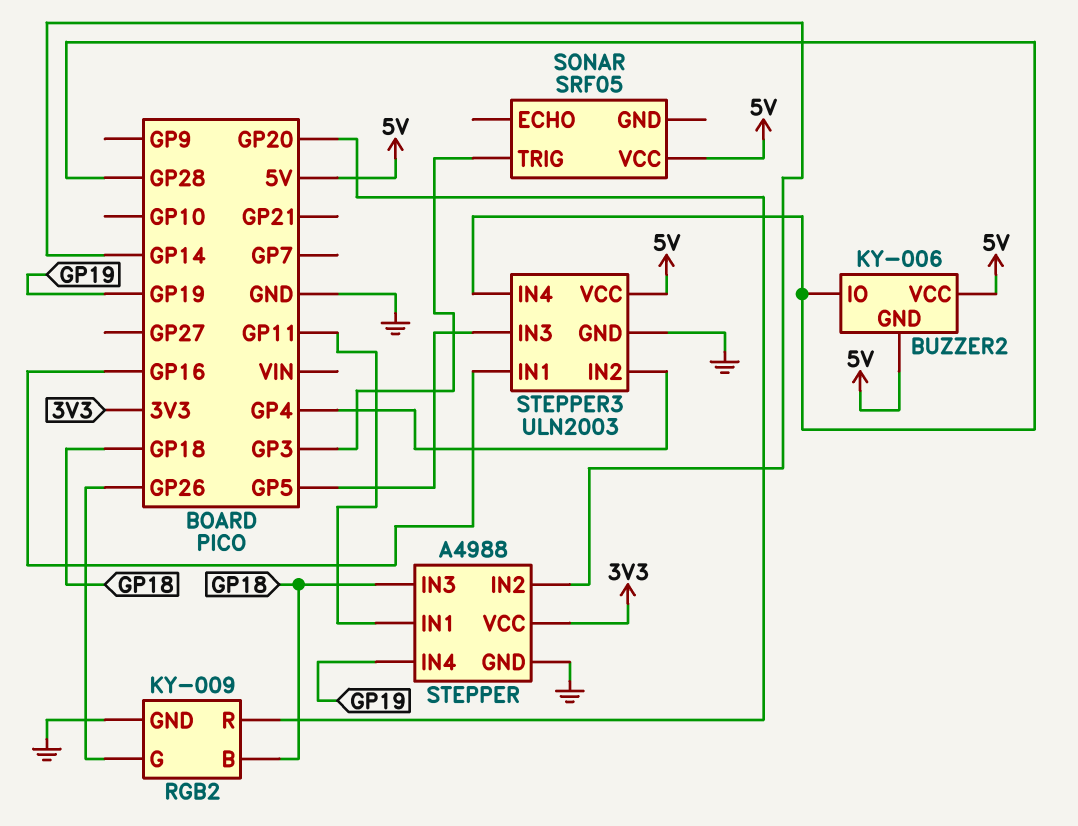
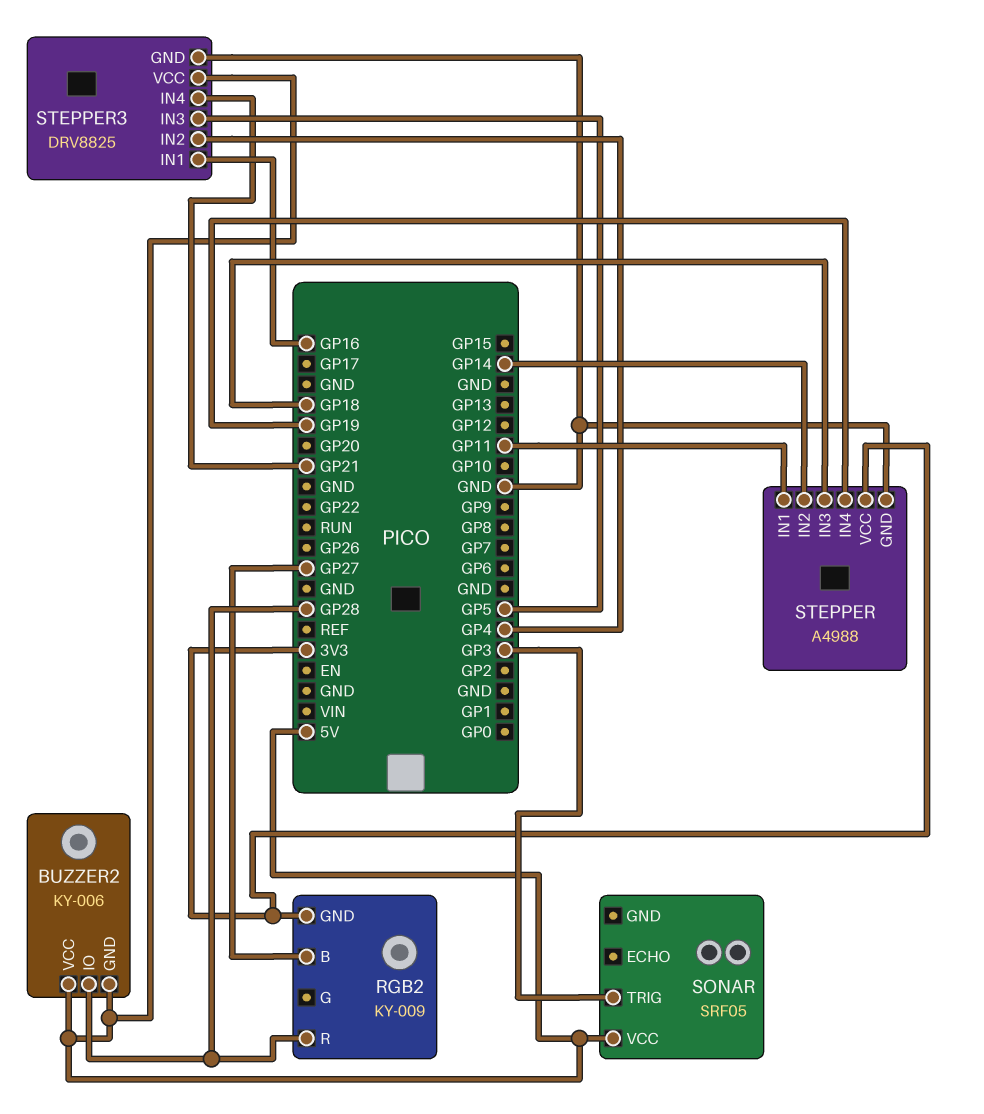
RGB2 pin B: GP18 -> GP27
RGB2 pin G: GP26 -> none
RGB2 pin GND: GND -> 3V3
RGB2 pin R: GP20 -> GP28
STEPPER3: ULN2003 -> DRV8825
STEPPER3 pin IN4: GP28 -> GP21

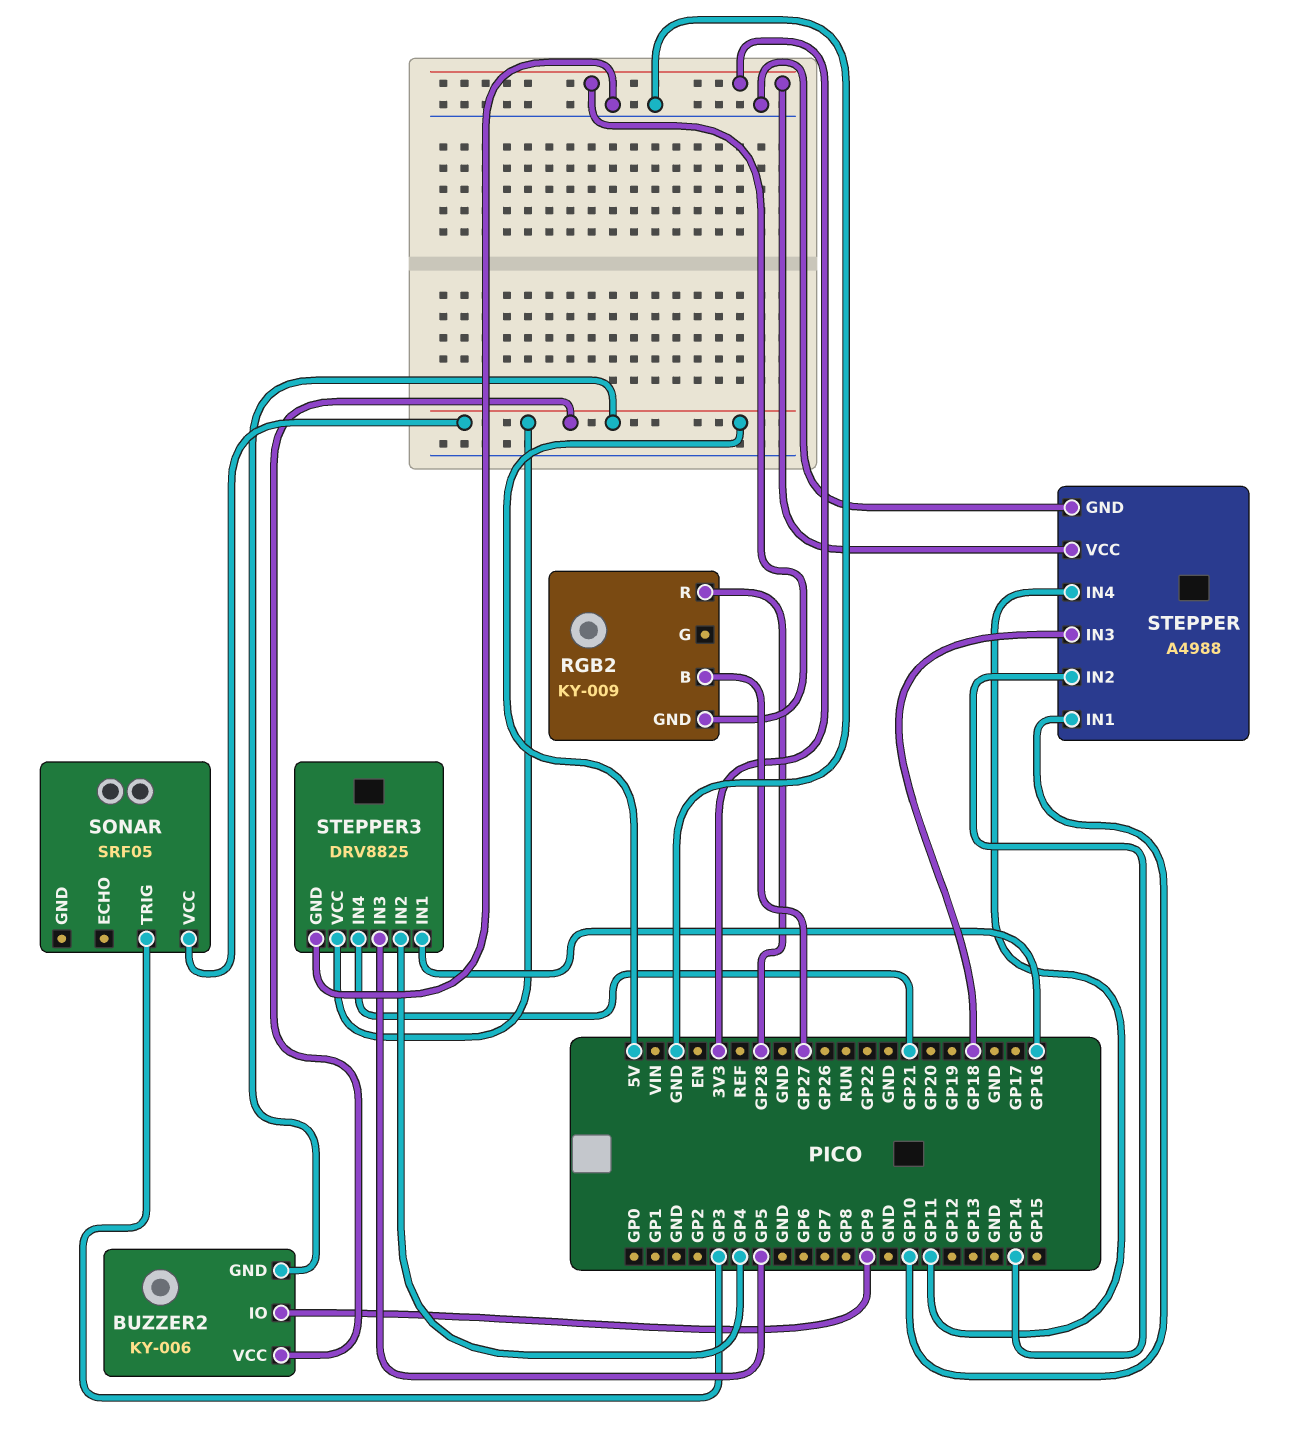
BUZZER2 pin IO: GP28 -> GP9
STEPPER pin IN1: GP11 -> GP10
STEPPER pin IN4: GP19 -> GP11

